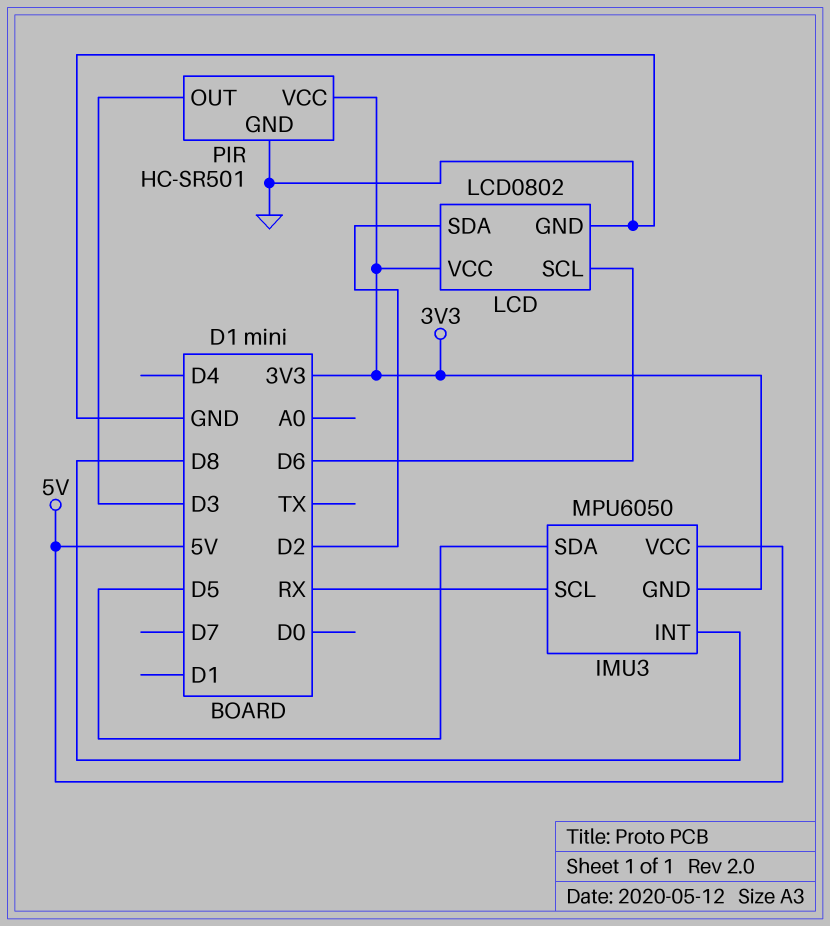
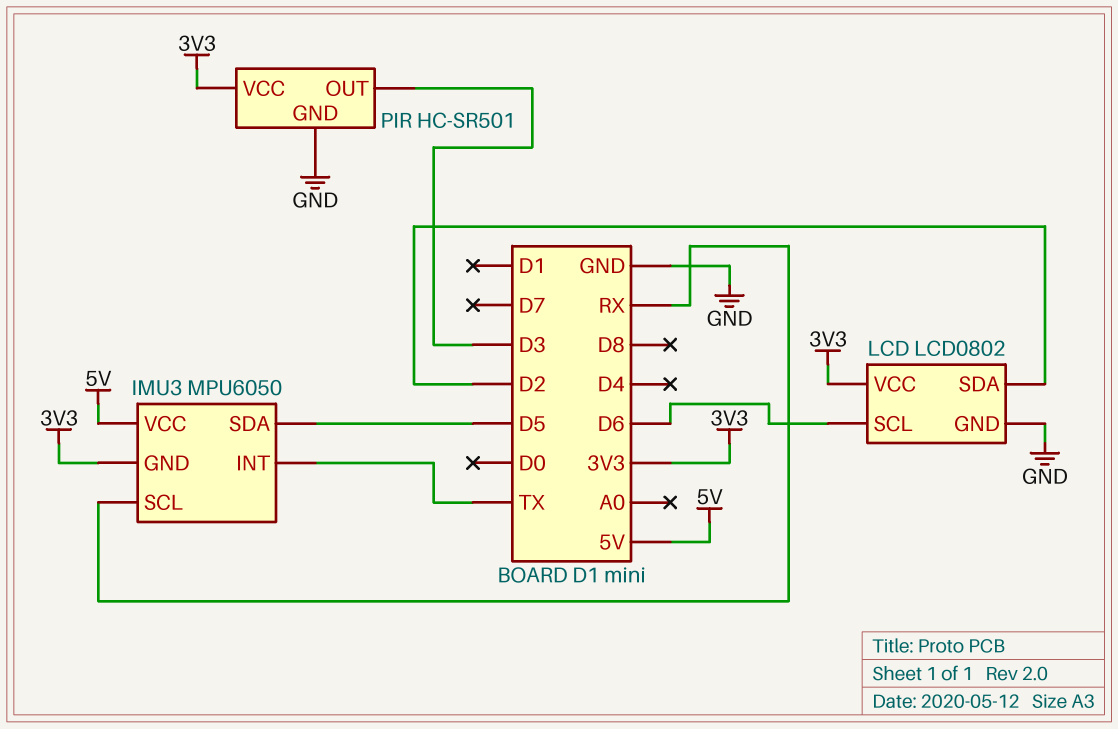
IMU3 pin INT: D8 -> TX

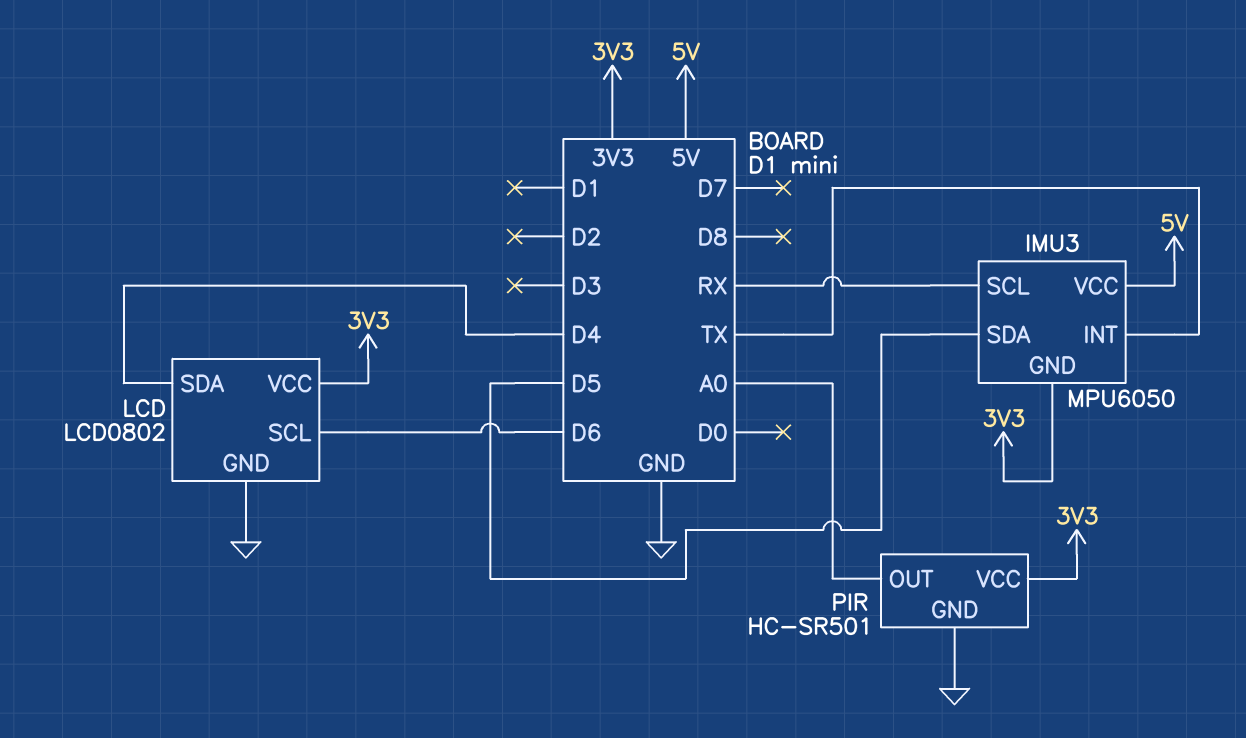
LCD pin SDA: D2 -> D4
PIR pin OUT: D3 -> A0

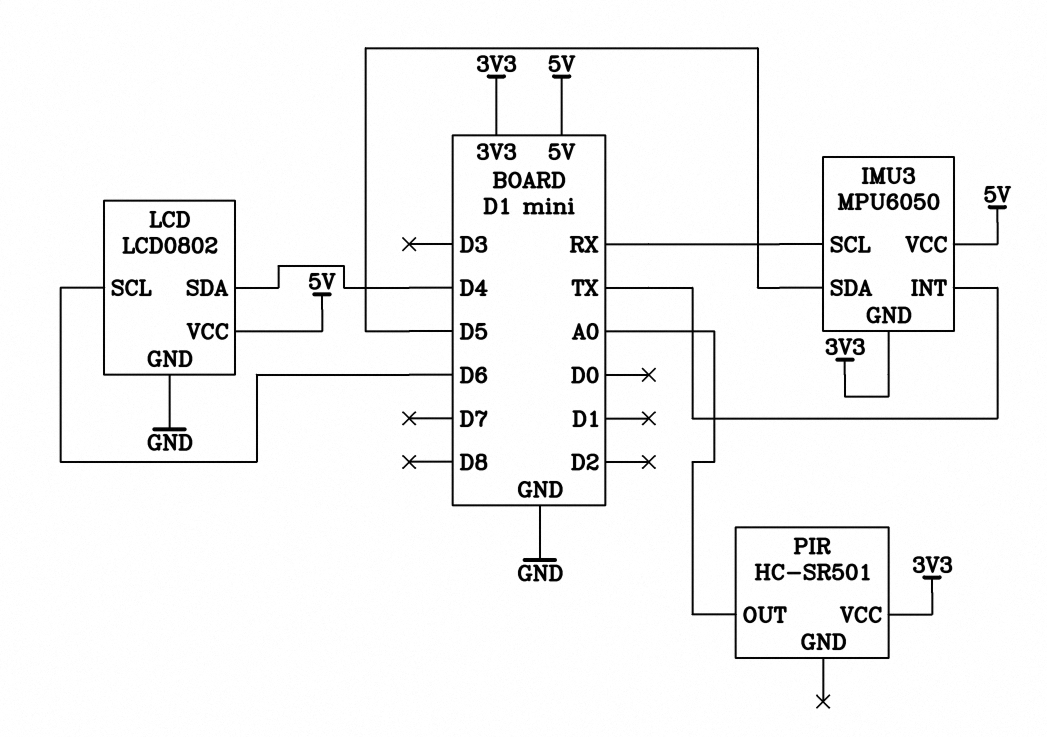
LCD pin VCC: 3V3 -> 5V
PIR pin GND: GND -> none

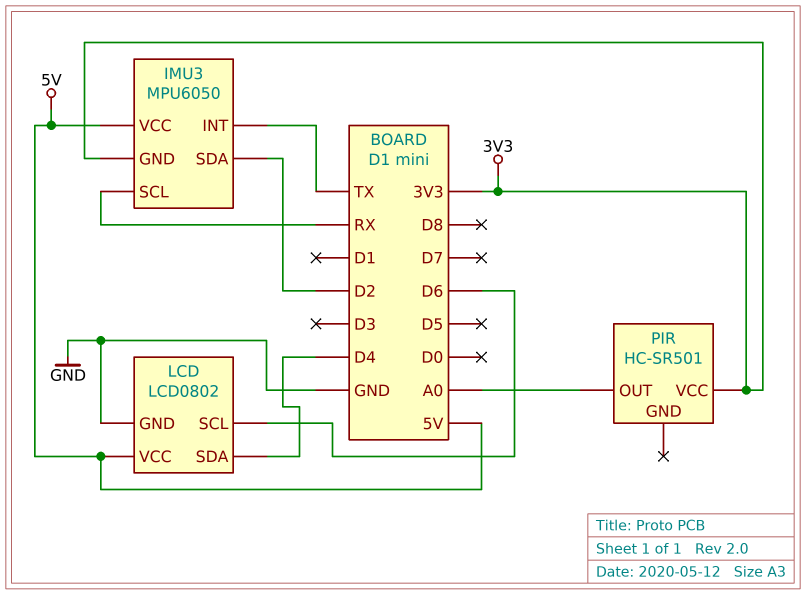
IMU3 pin SDA: D5 -> D2

